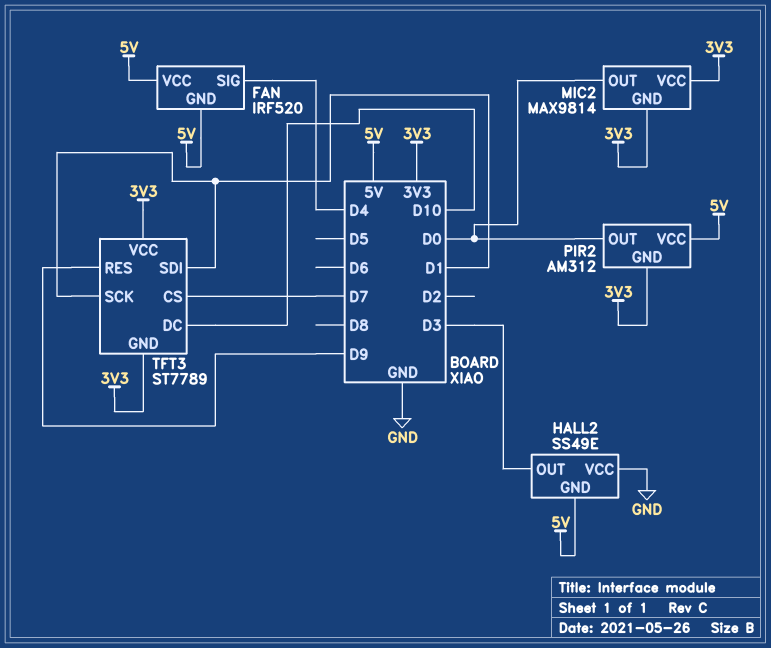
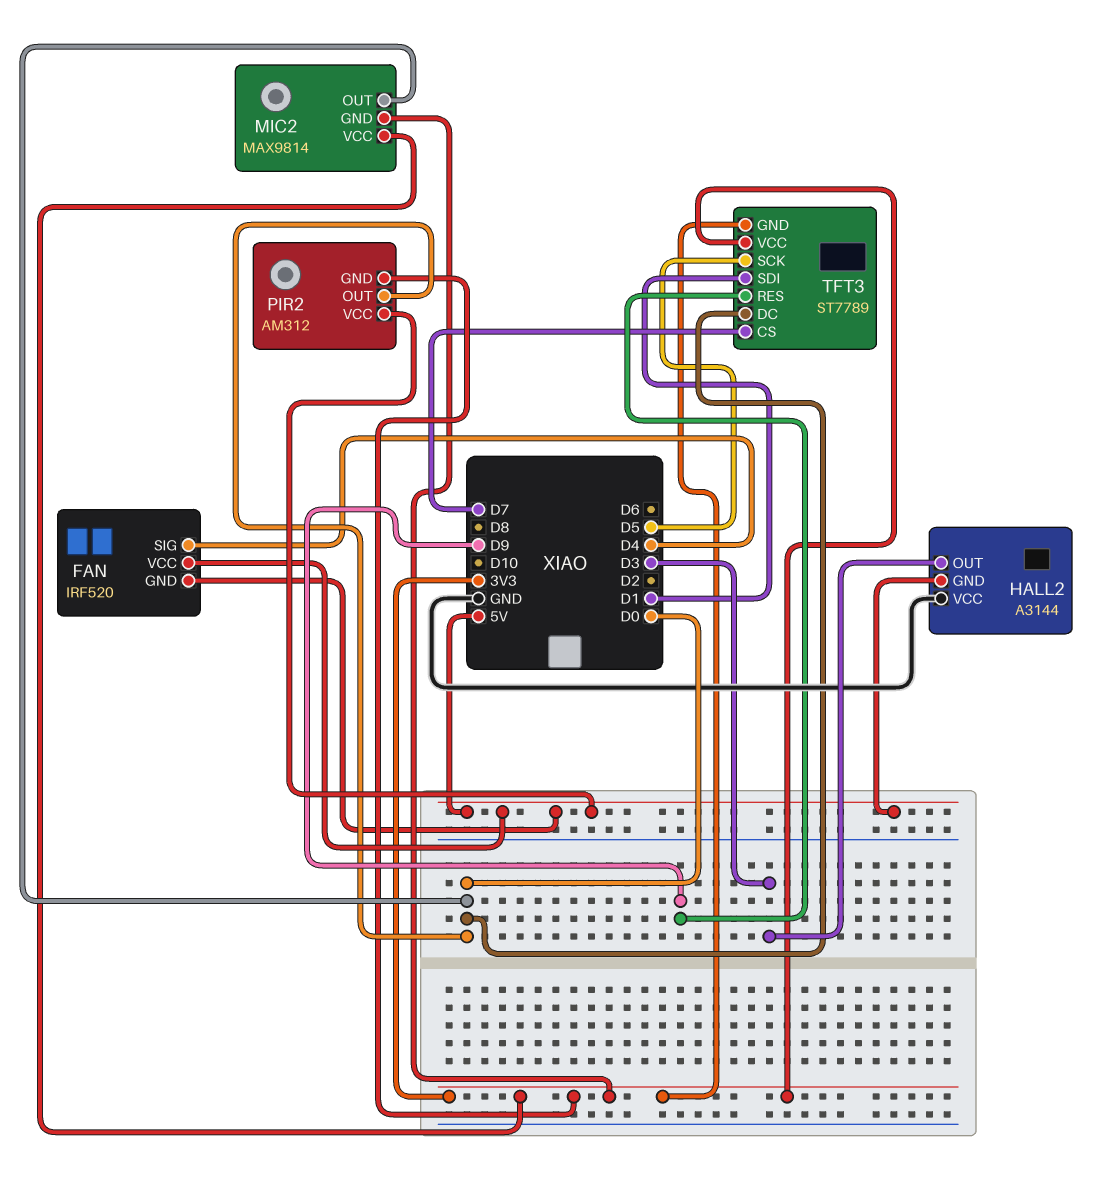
HALL2: SS49E -> A3144
TFT3 pin DC: D10 -> D0
TFT3 pin SCK: D1 -> D5

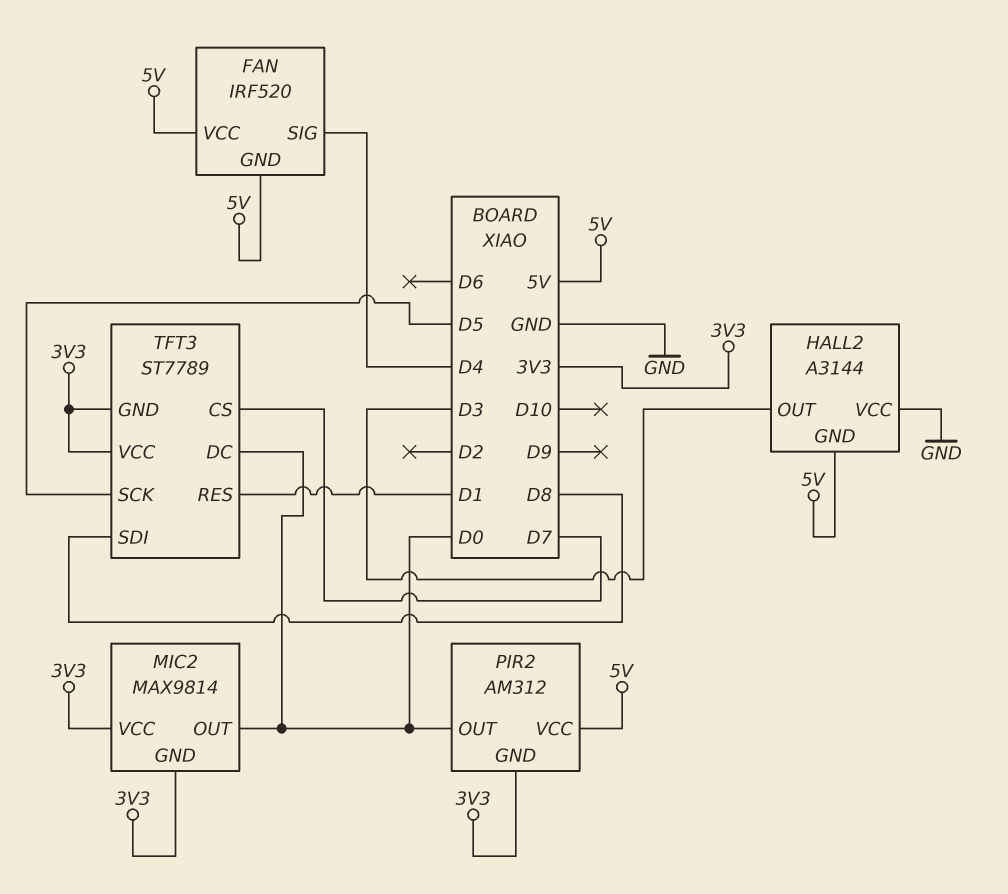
TFT3 pin RES: D9 -> D1
TFT3 pin SDI: D1 -> D8

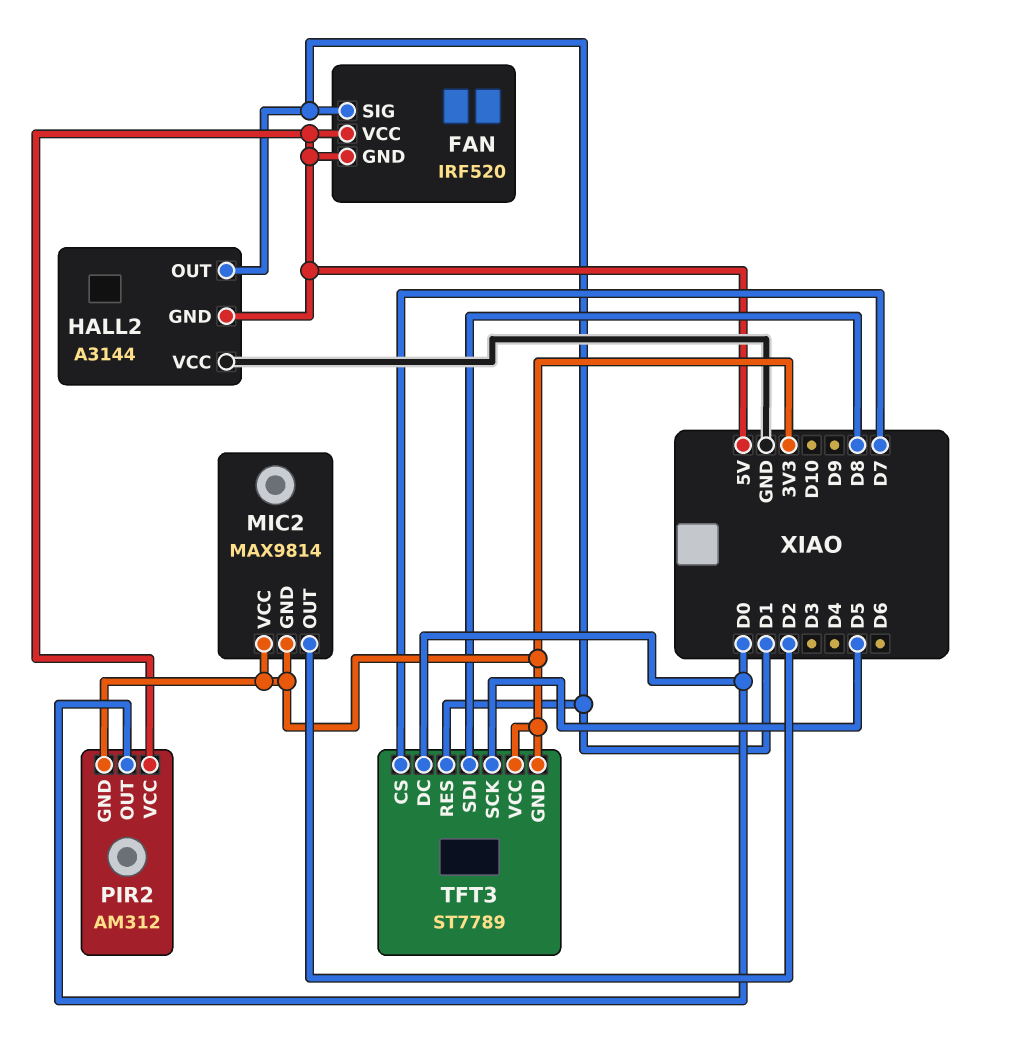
FAN pin SIG: D4 -> D1
HALL2 pin OUT: D3 -> D1
MIC2 pin OUT: D0 -> D2

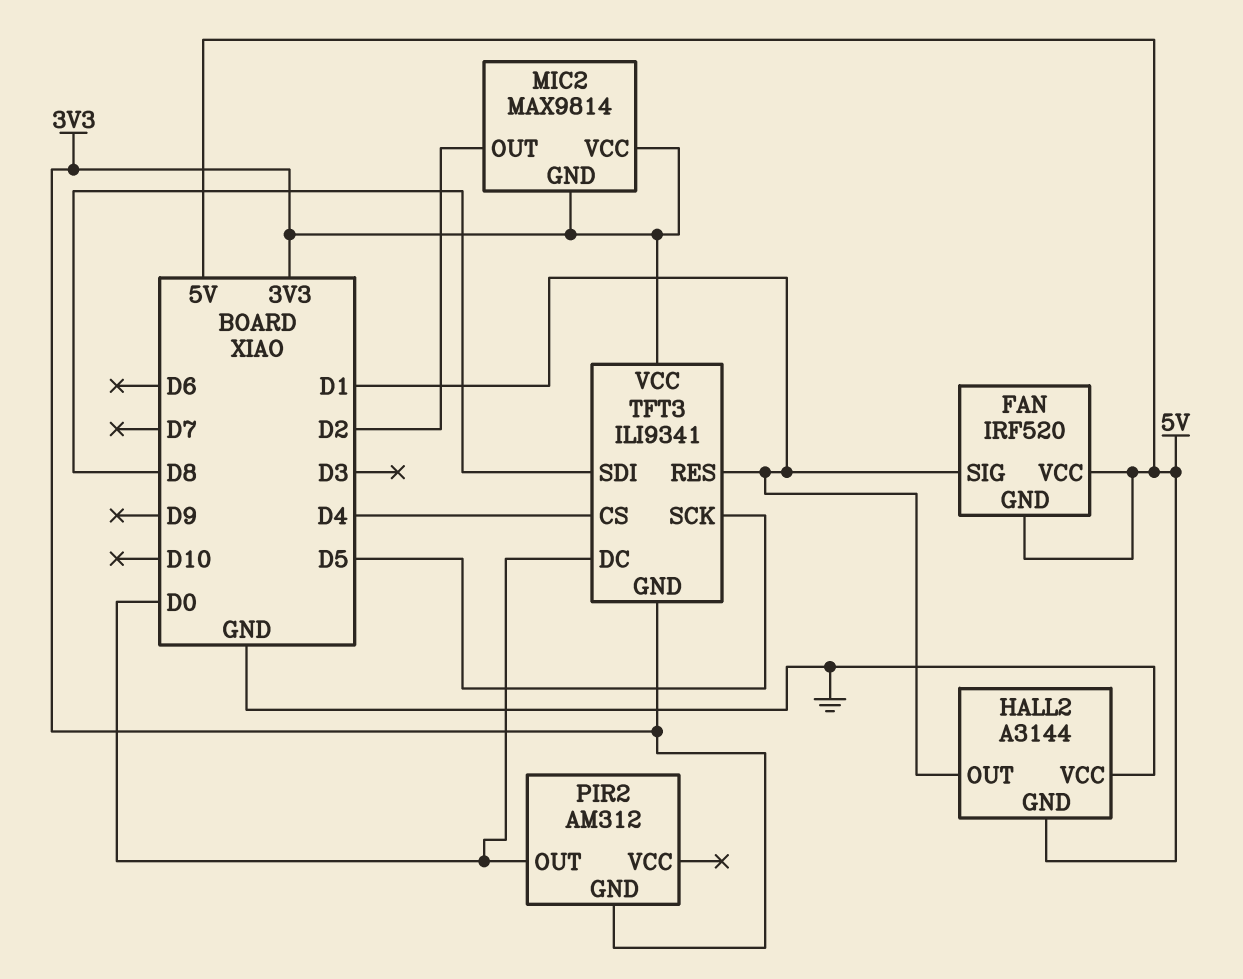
PIR2 pin VCC: 5V -> none
TFT3: ST7789 -> ILI9341
TFT3 pin CS: D7 -> D4

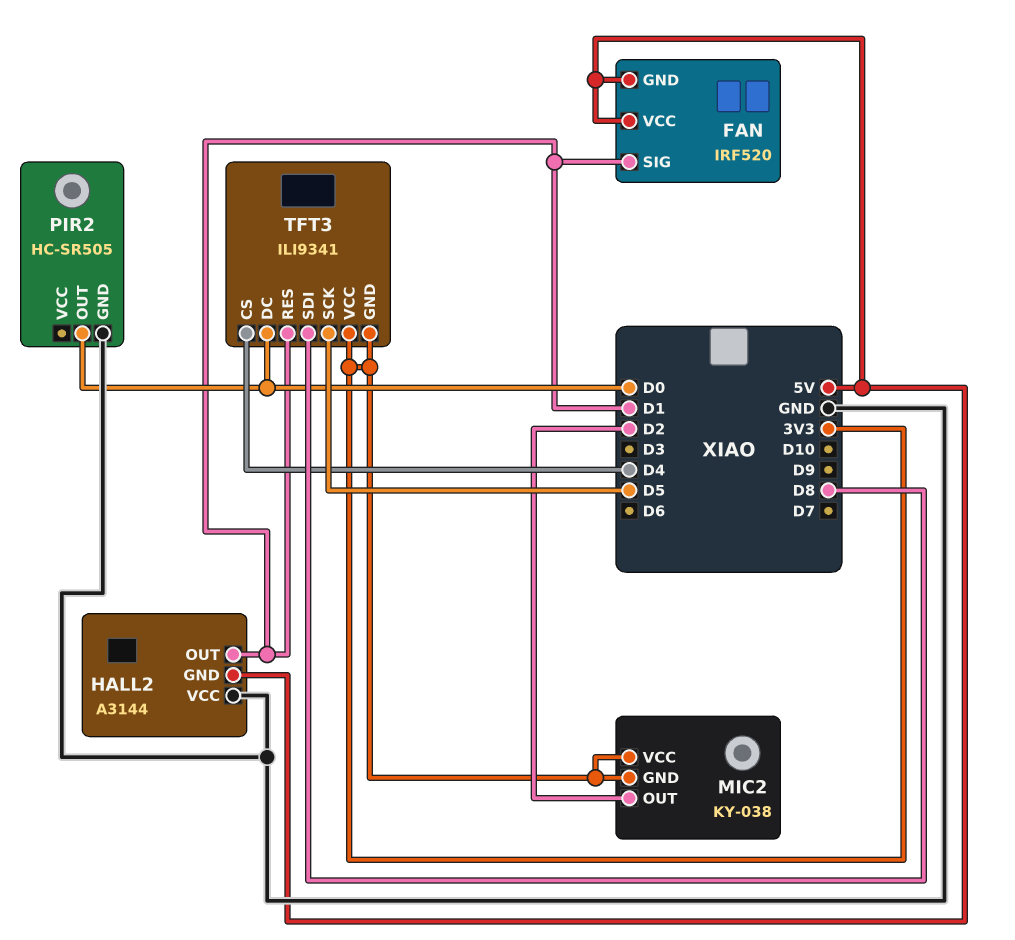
MIC2: MAX9814 -> KY-038
PIR2: AM312 -> HC-SR505
PIR2 pin GND: 3V3 -> GND

